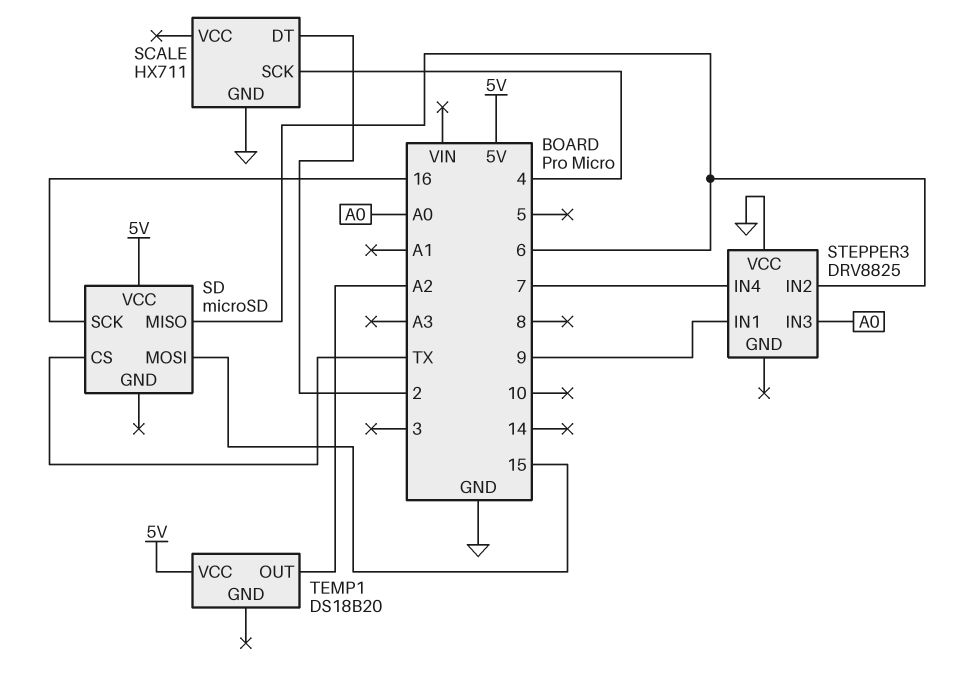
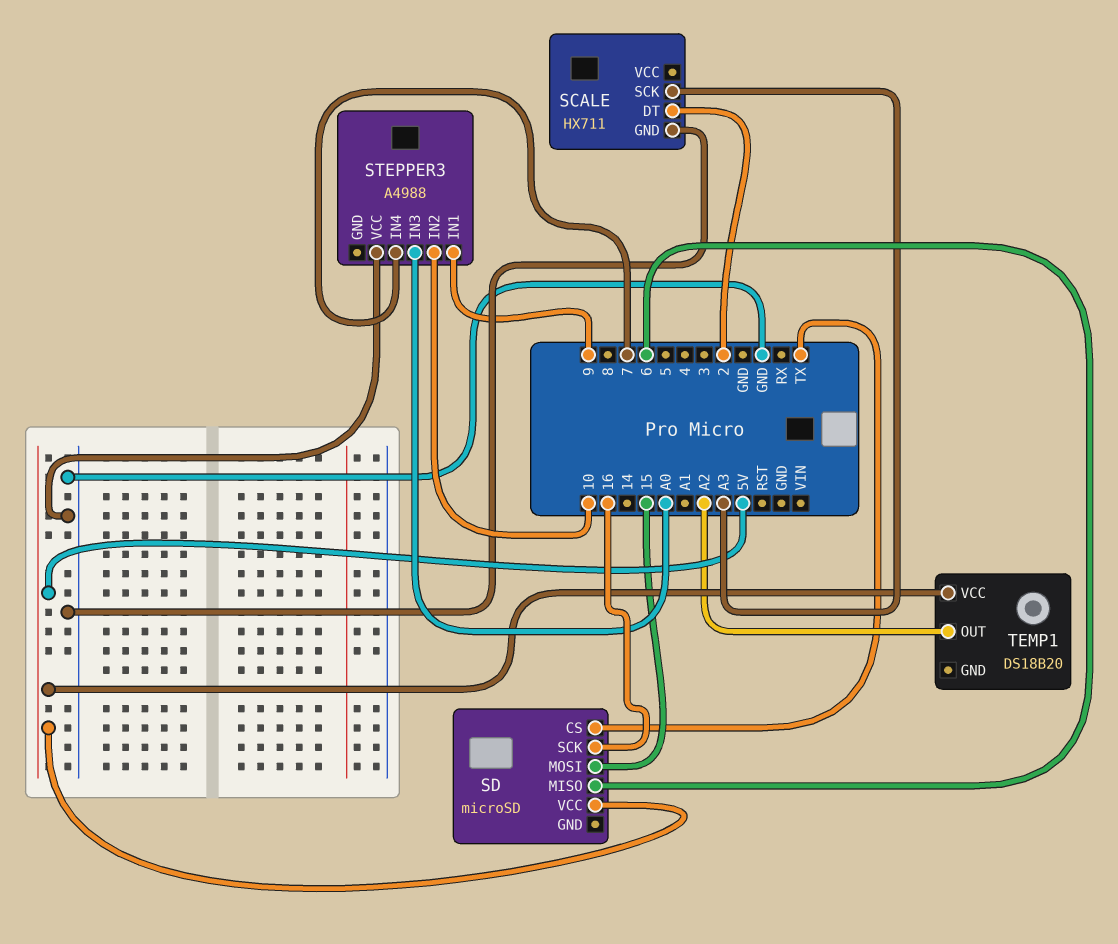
SCALE pin SCK: 4 -> A3
STEPPER3: DRV8825 -> A4988
STEPPER3 pin IN2: 6 -> 10

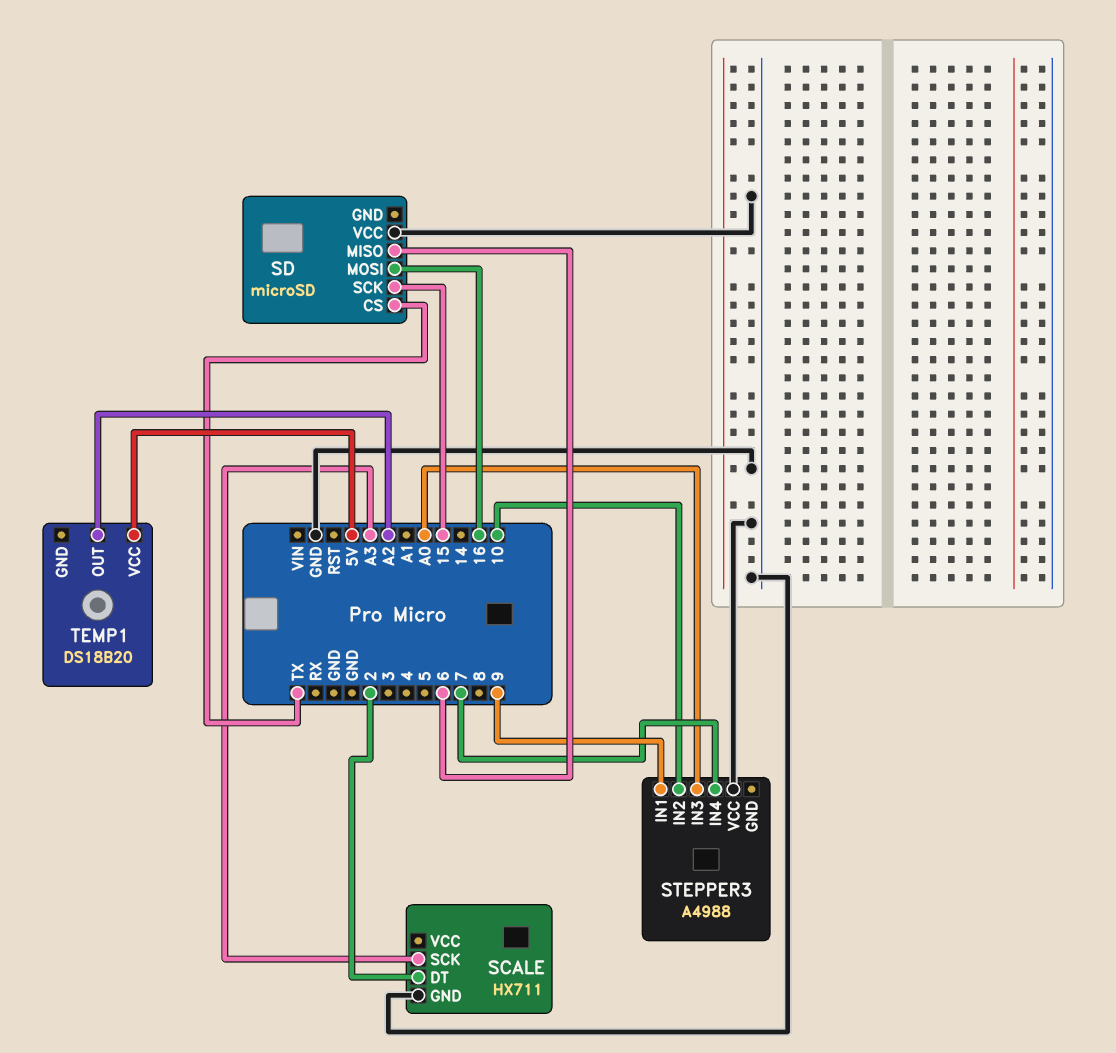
SD pin MOSI: 15 -> 16
SD pin SCK: 16 -> 15
SD pin VCC: 5V -> GND

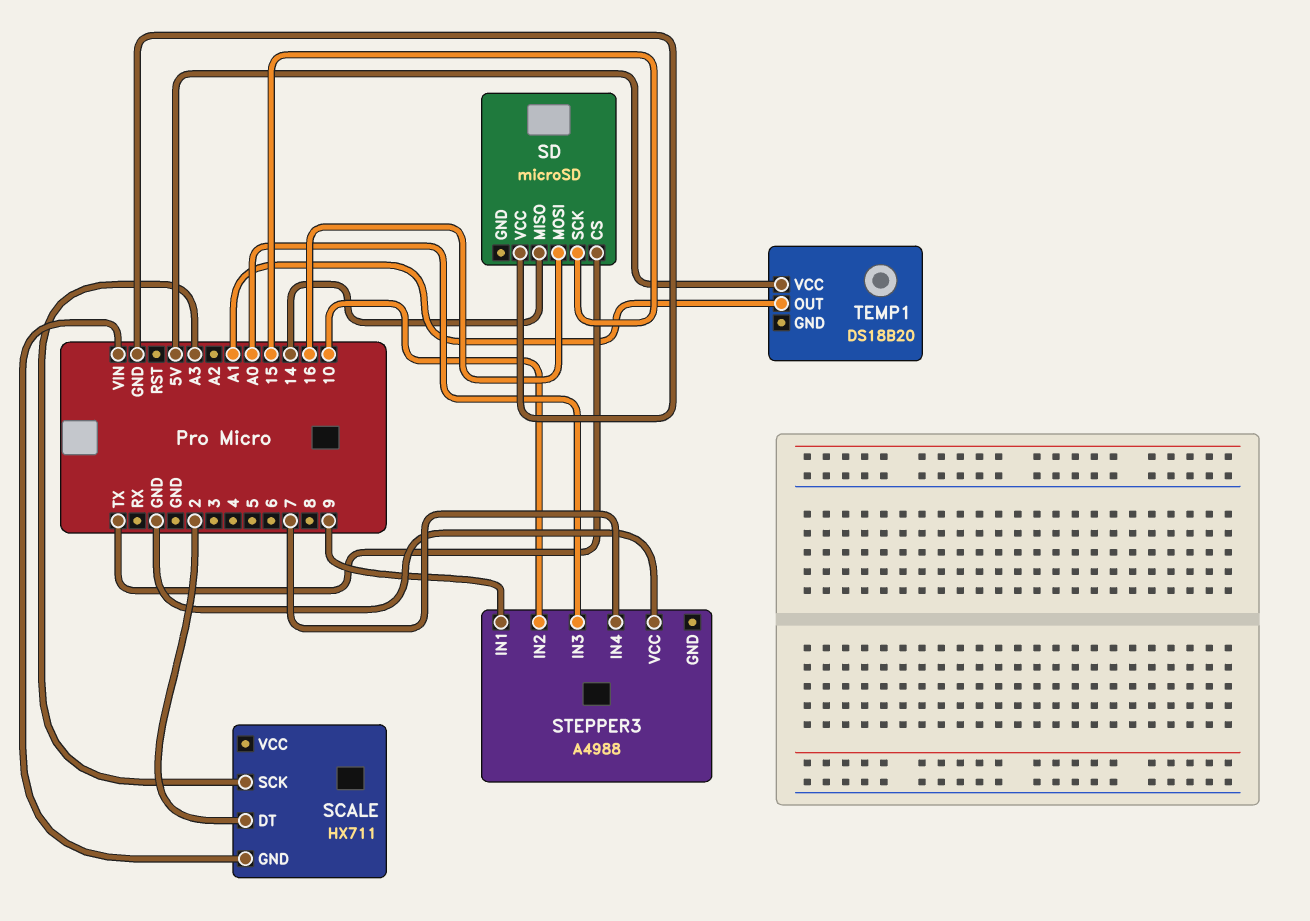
SCALE pin GND: GND -> VIN
SD pin MISO: 6 -> 14
TEMP1 pin OUT: A2 -> A1

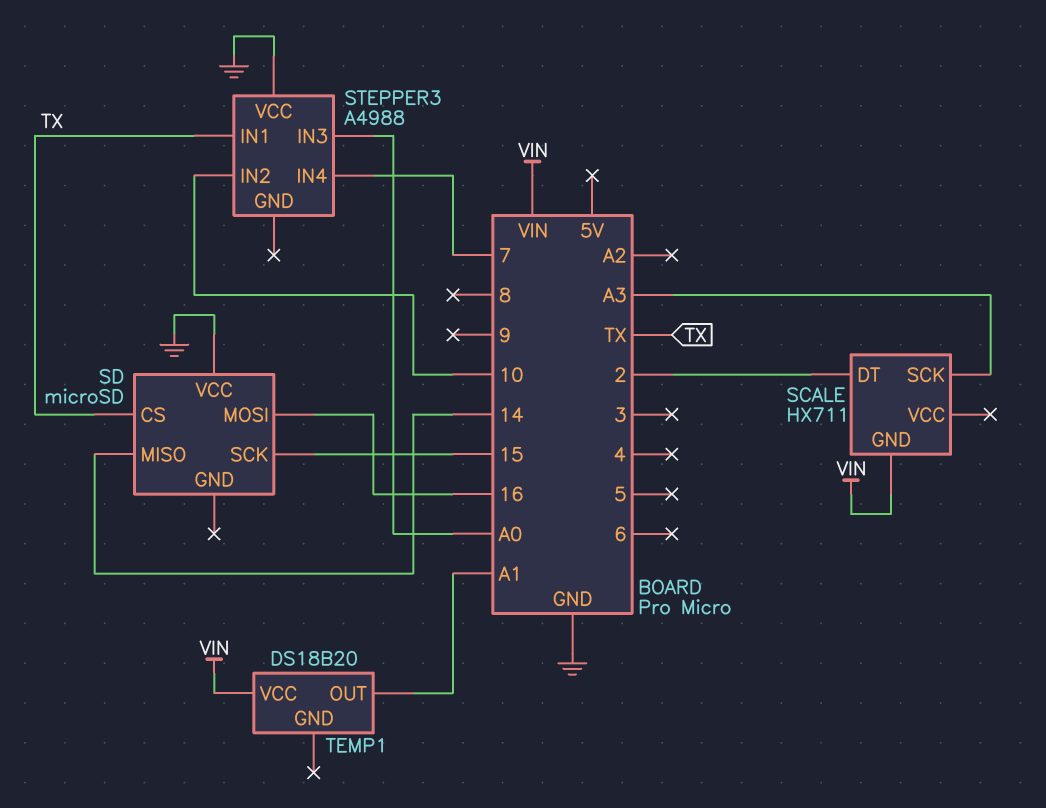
STEPPER3 pin IN1: 9 -> TX
TEMP1 pin VCC: 5V -> VIN

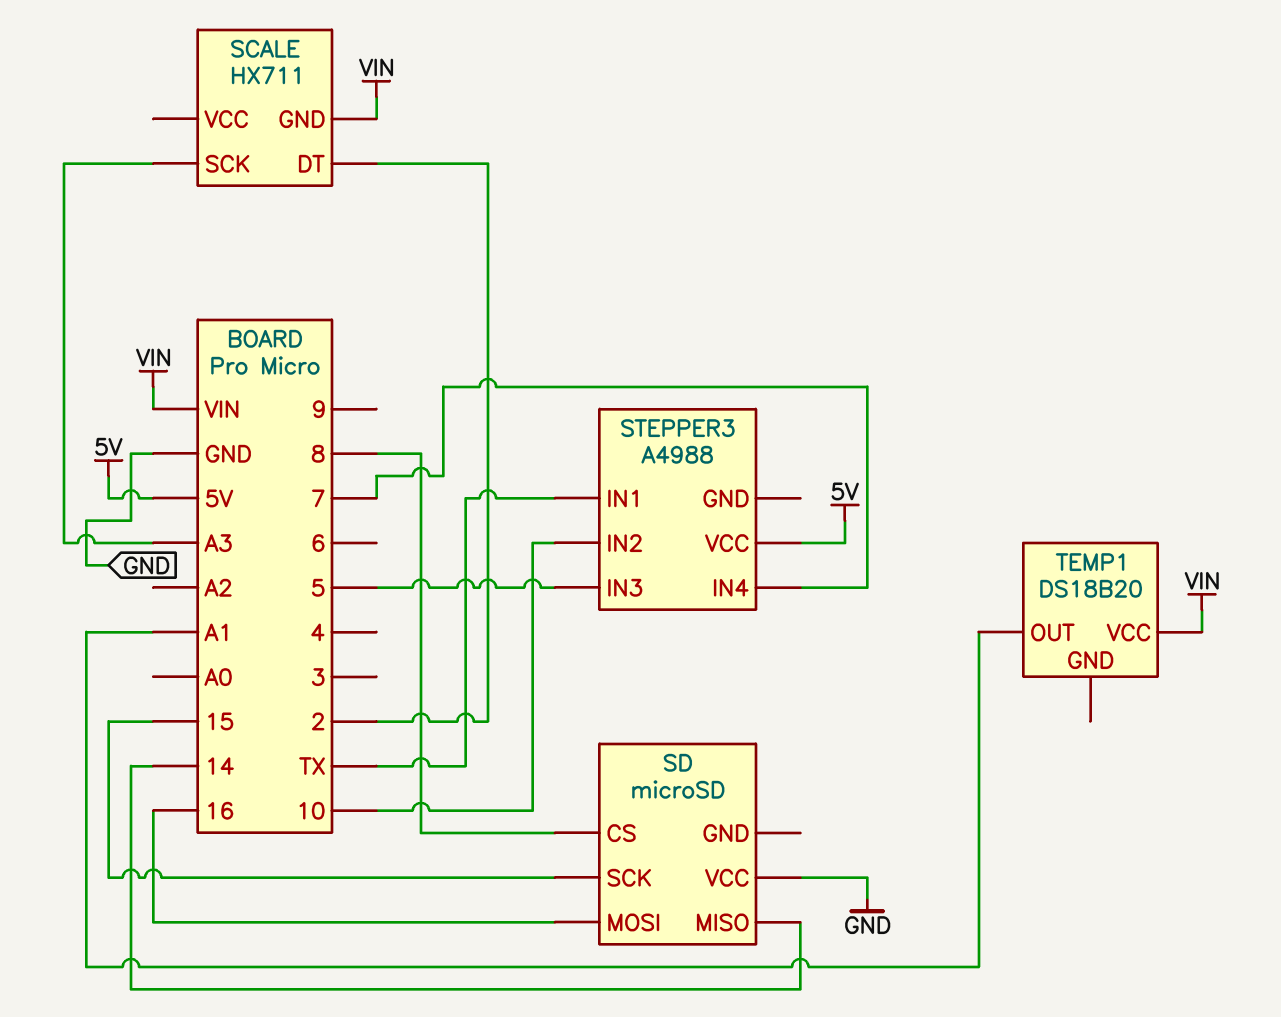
SD pin CS: TX -> 8
STEPPER3 pin IN3: A0 -> 5
STEPPER3 pin VCC: GND -> 5V

